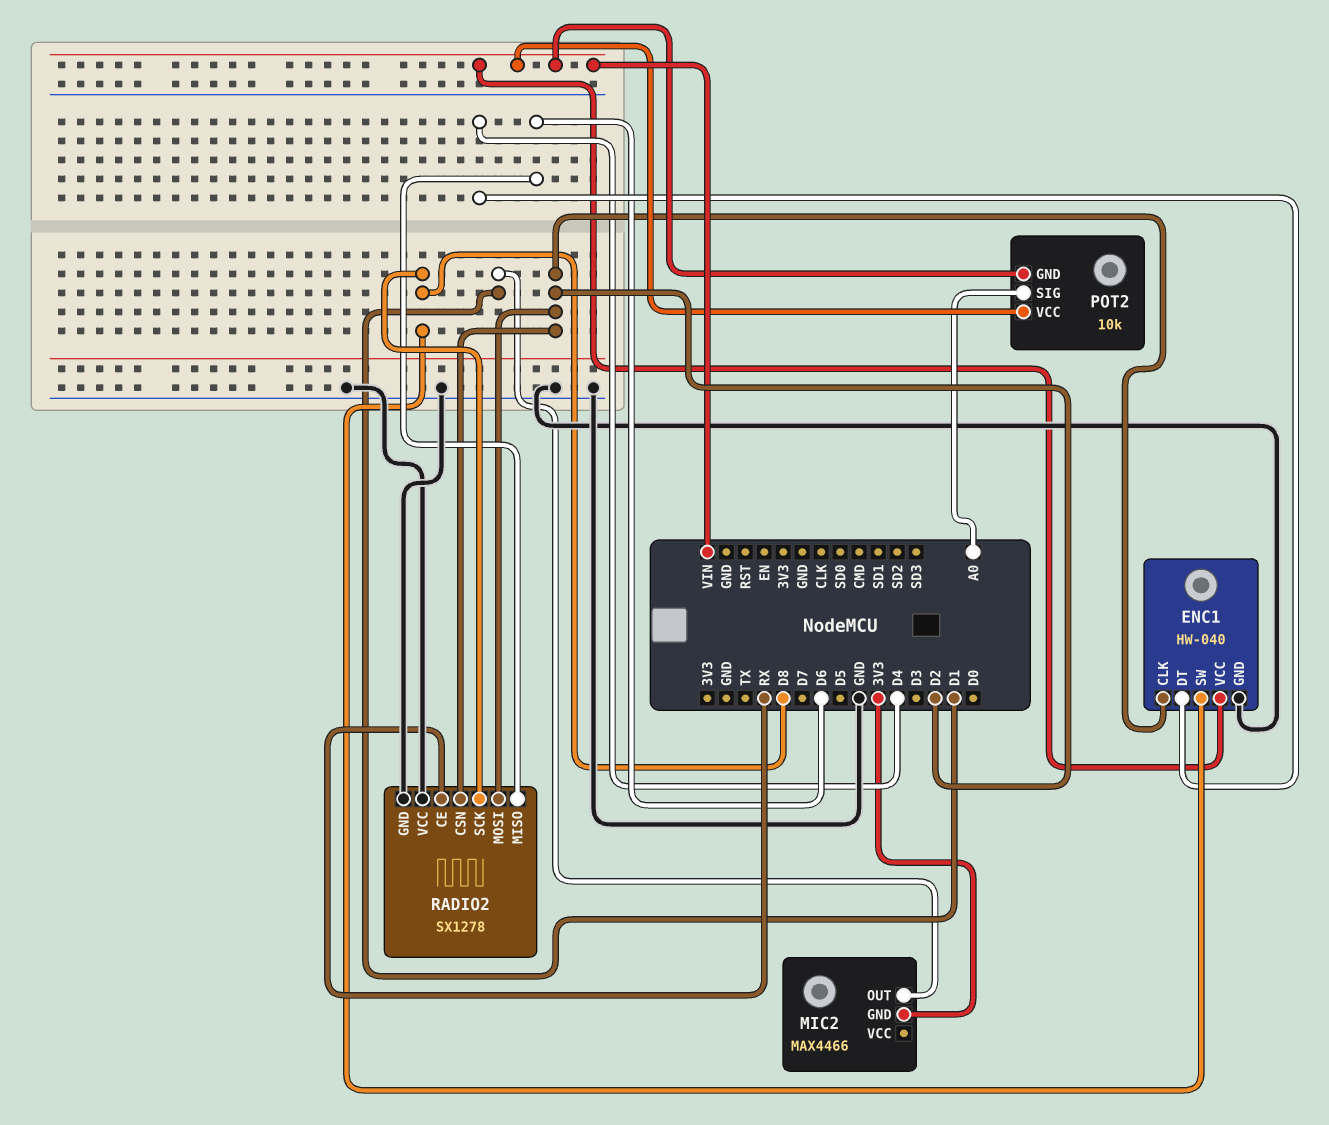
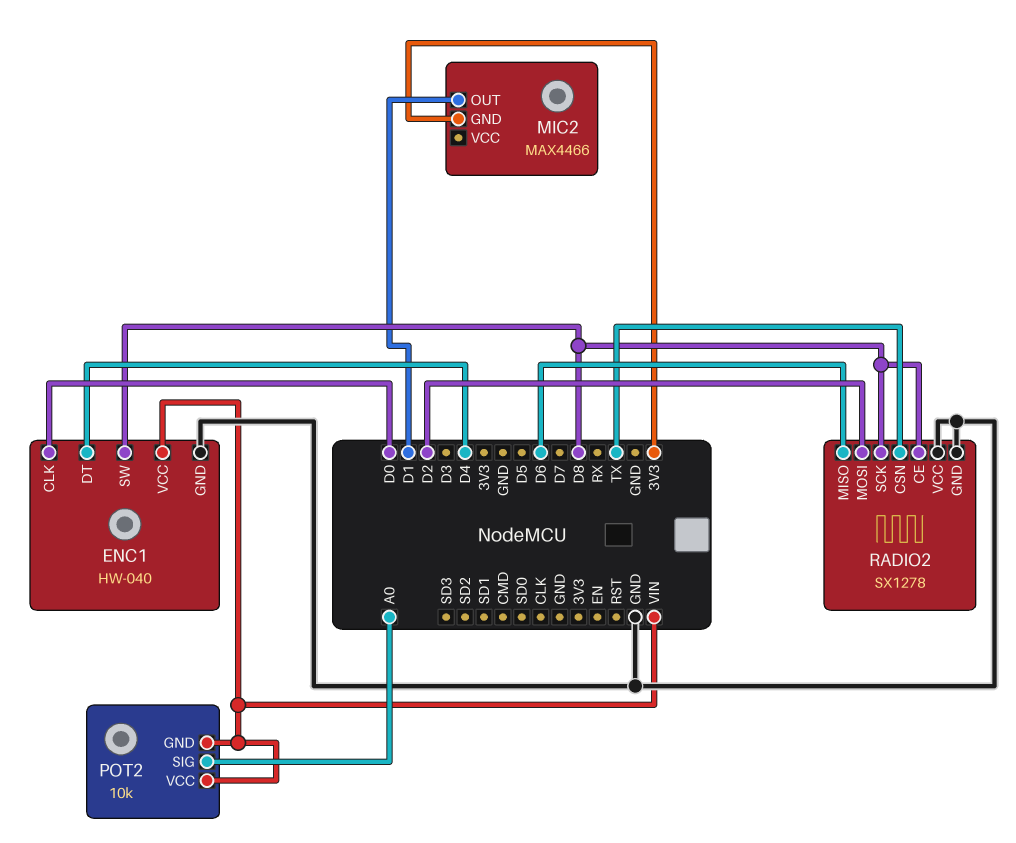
ENC1 pin CLK: D2 -> D0
RADIO2 pin CE: RX -> D8
RADIO2 pin CSN: D2 -> TX

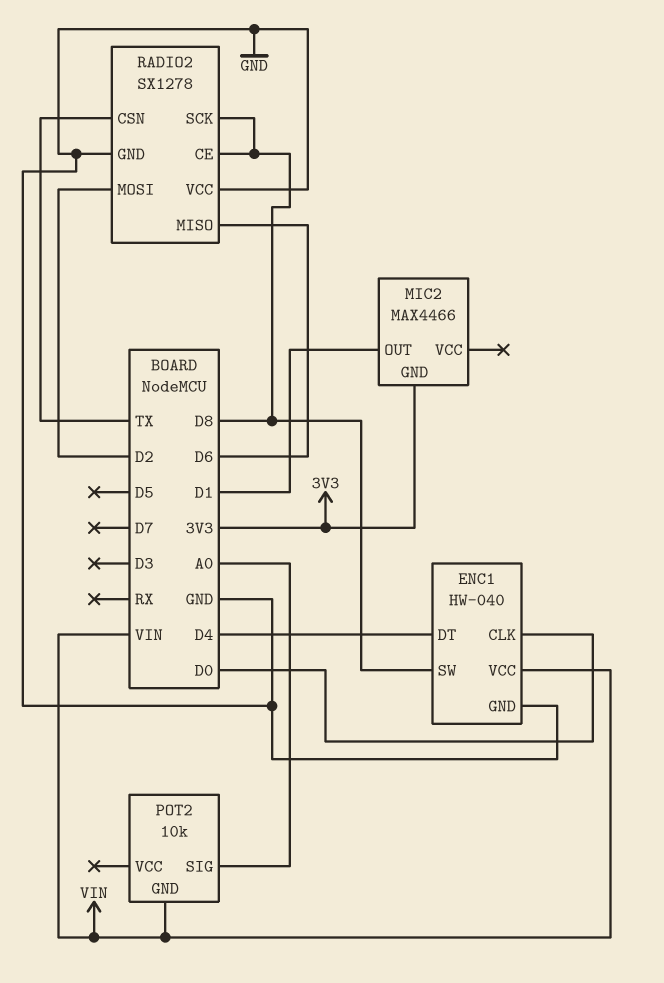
POT2 pin VCC: VIN -> none

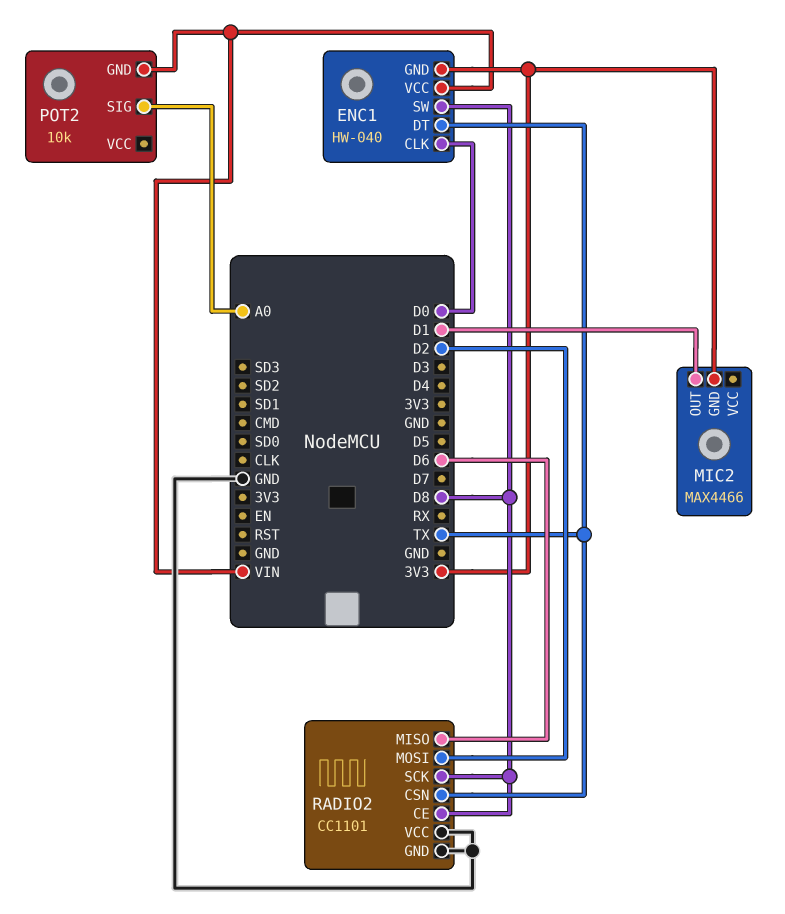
ENC1 pin DT: D4 -> TX
ENC1 pin GND: GND -> 3V3
RADIO2: SX1278 -> CC1101

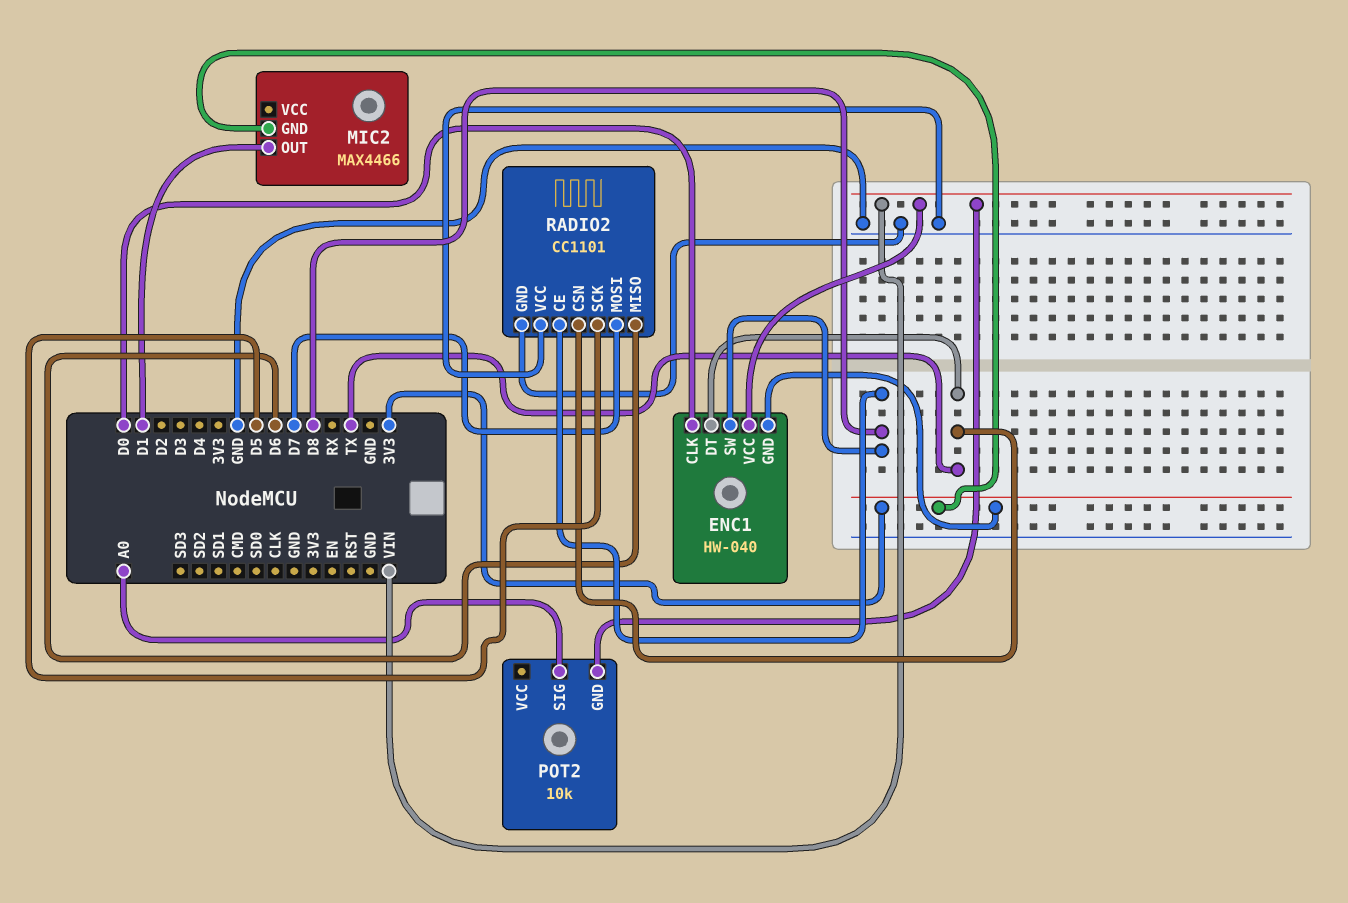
RADIO2 pin MOSI: D2 -> D7
RADIO2 pin SCK: D8 -> D5

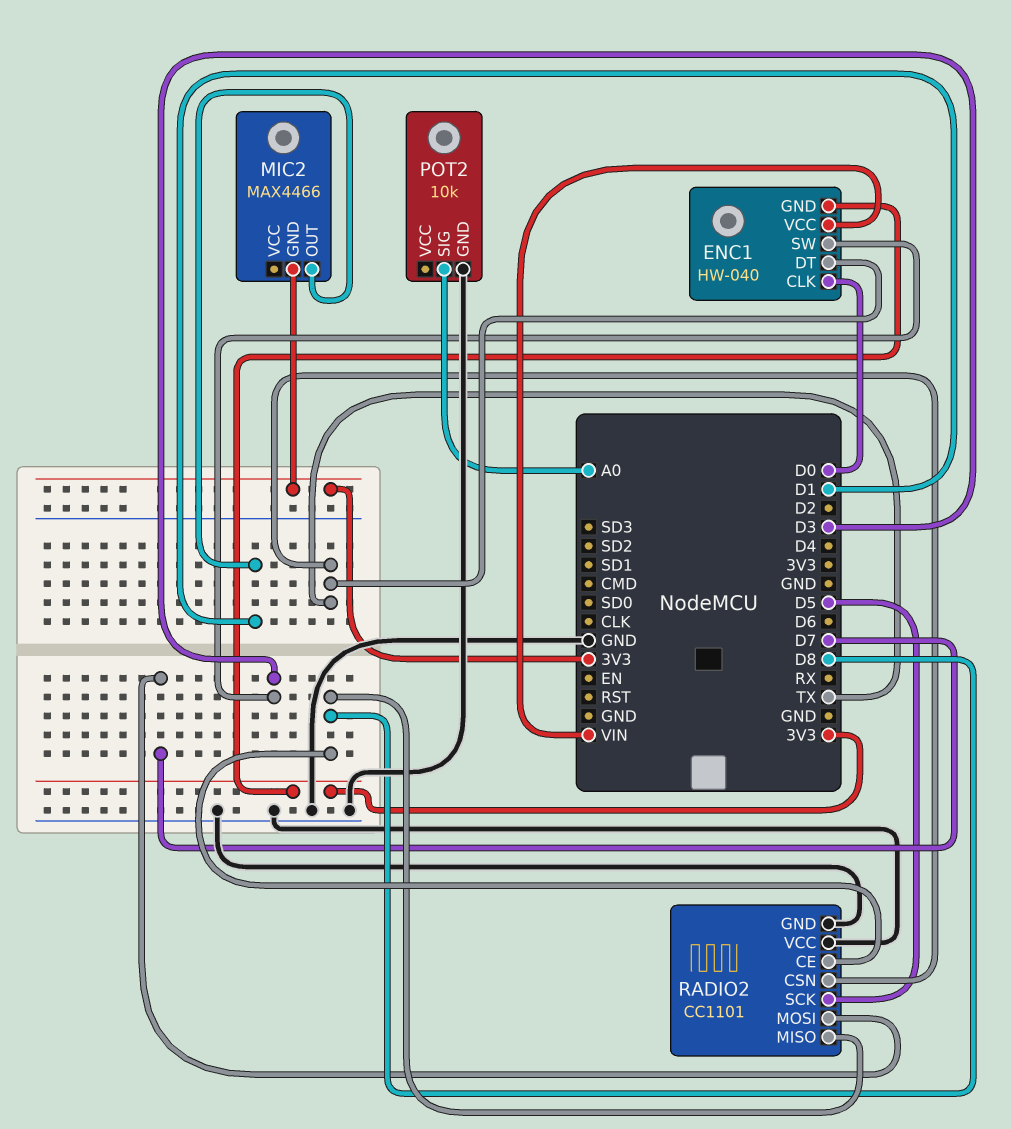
ENC1 pin SW: D8 -> D3
POT2 pin GND: VIN -> GND
RADIO2 pin MISO: D6 -> D8

